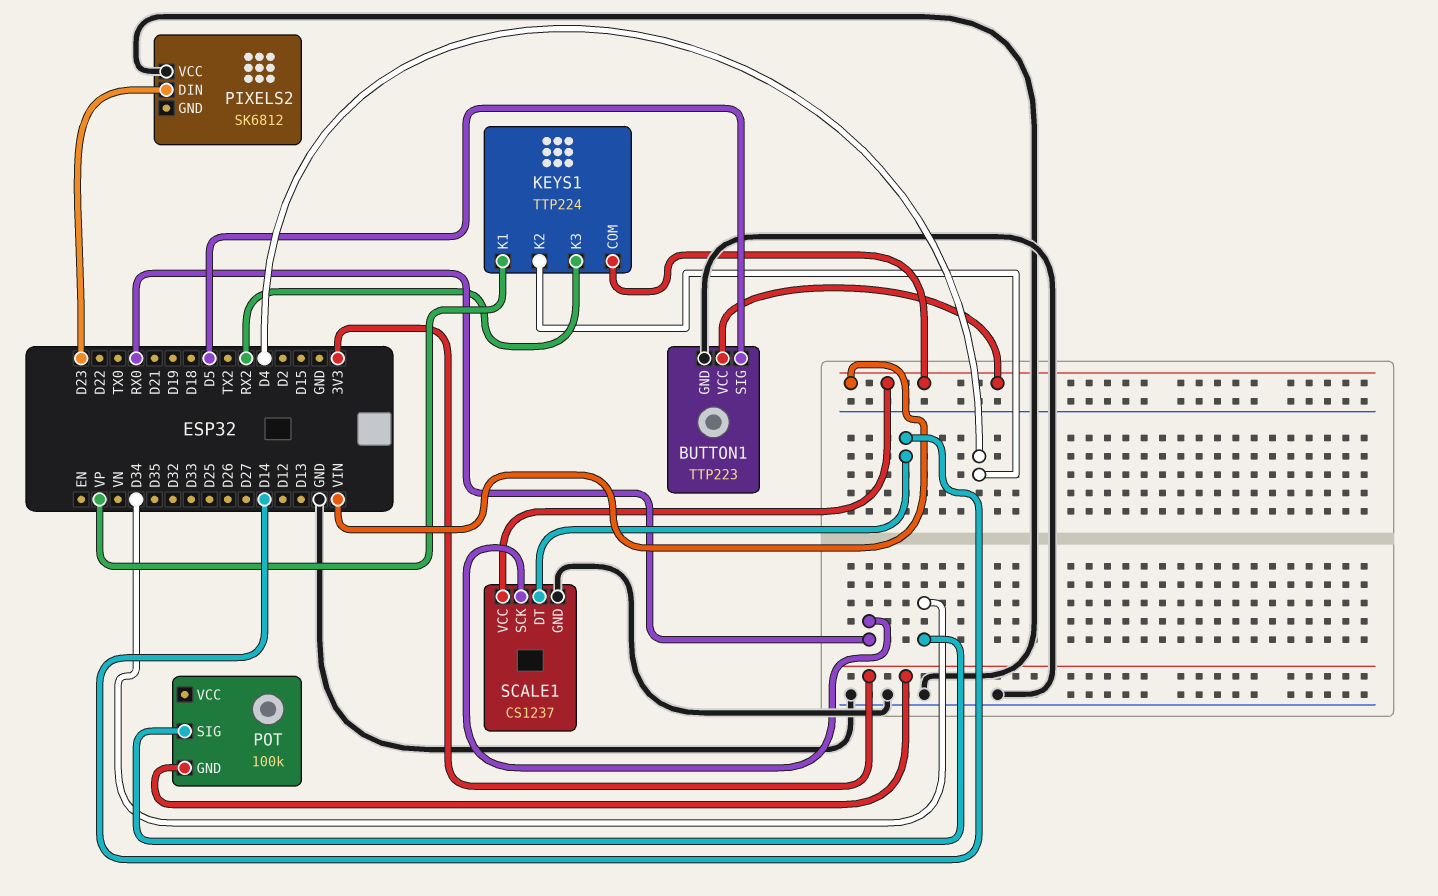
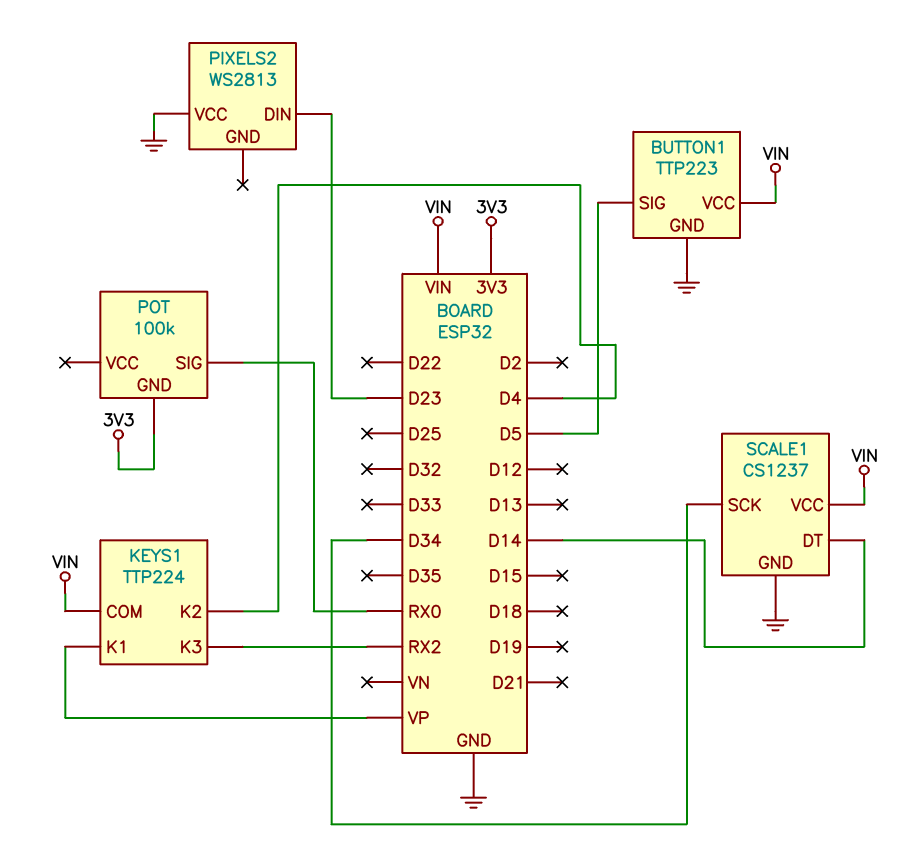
PIXELS2: SK6812 -> WS2813
POT pin SIG: D34 -> RX0
SCALE1 pin SCK: RX0 -> D34

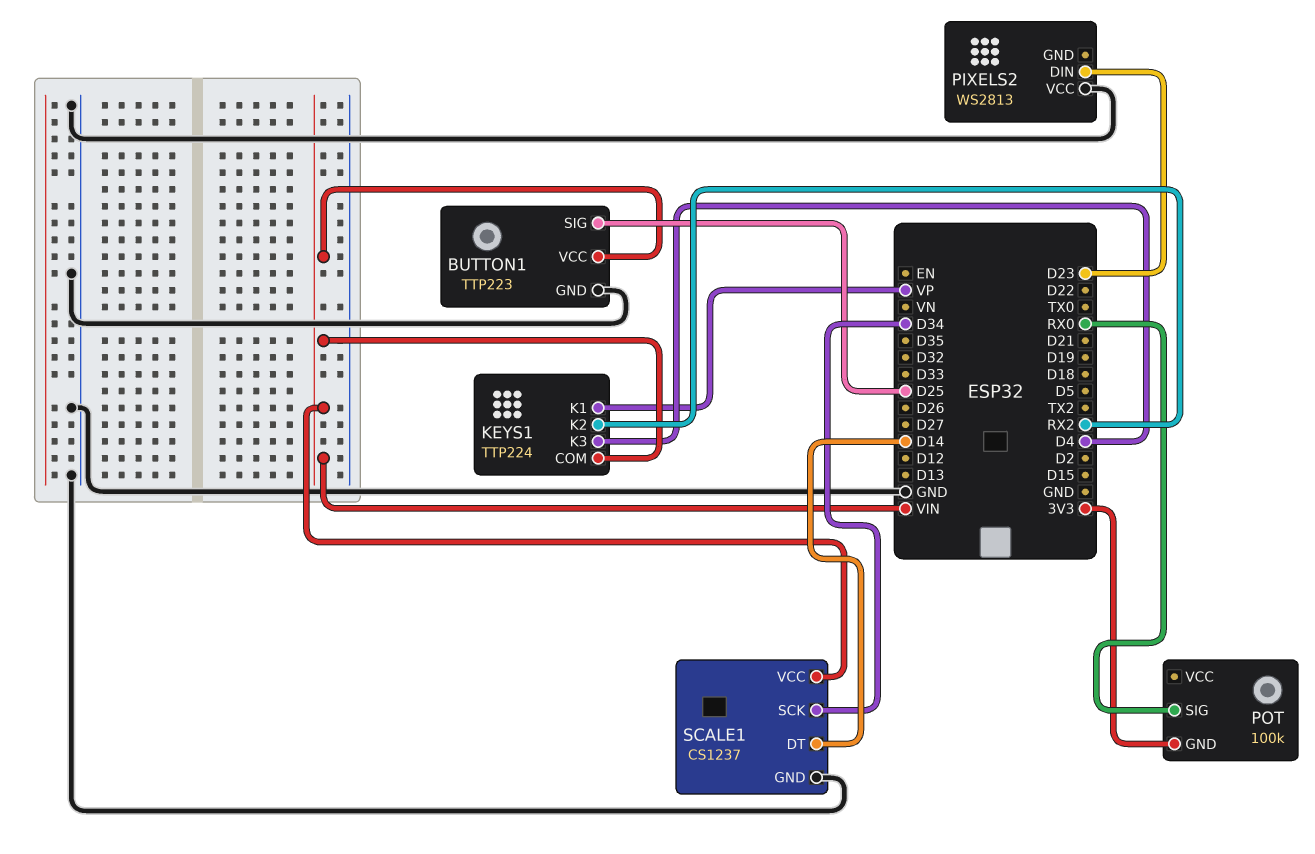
BUTTON1 pin SIG: D5 -> D25
KEYS1 pin K2: D4 -> RX2
KEYS1 pin K3: RX2 -> D4

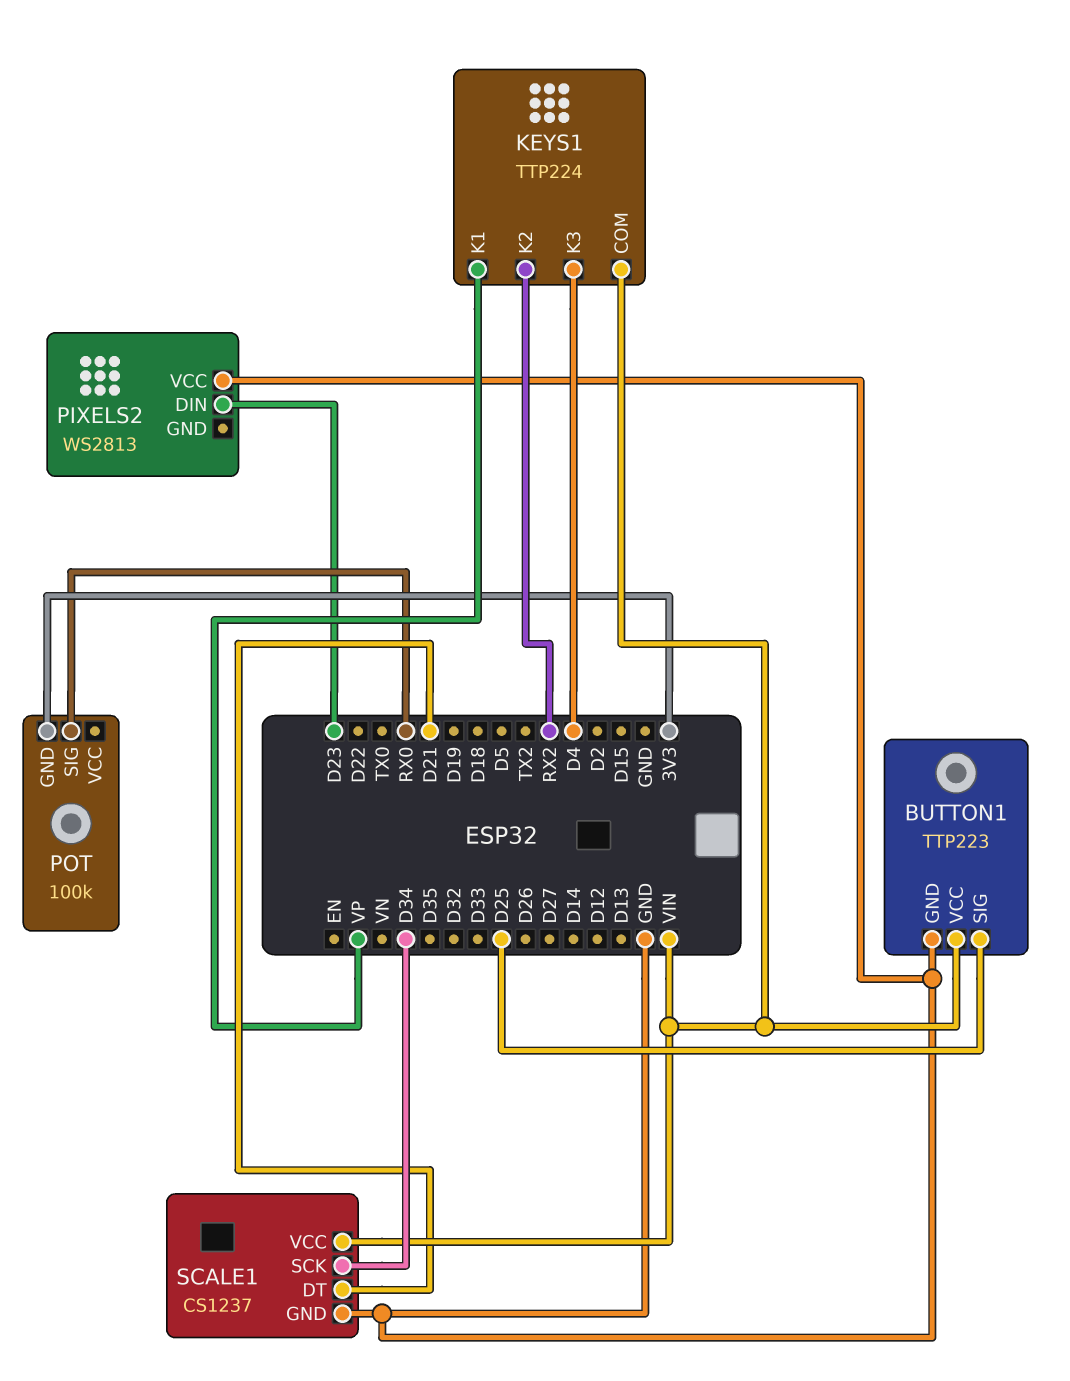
SCALE1 pin DT: D14 -> D21

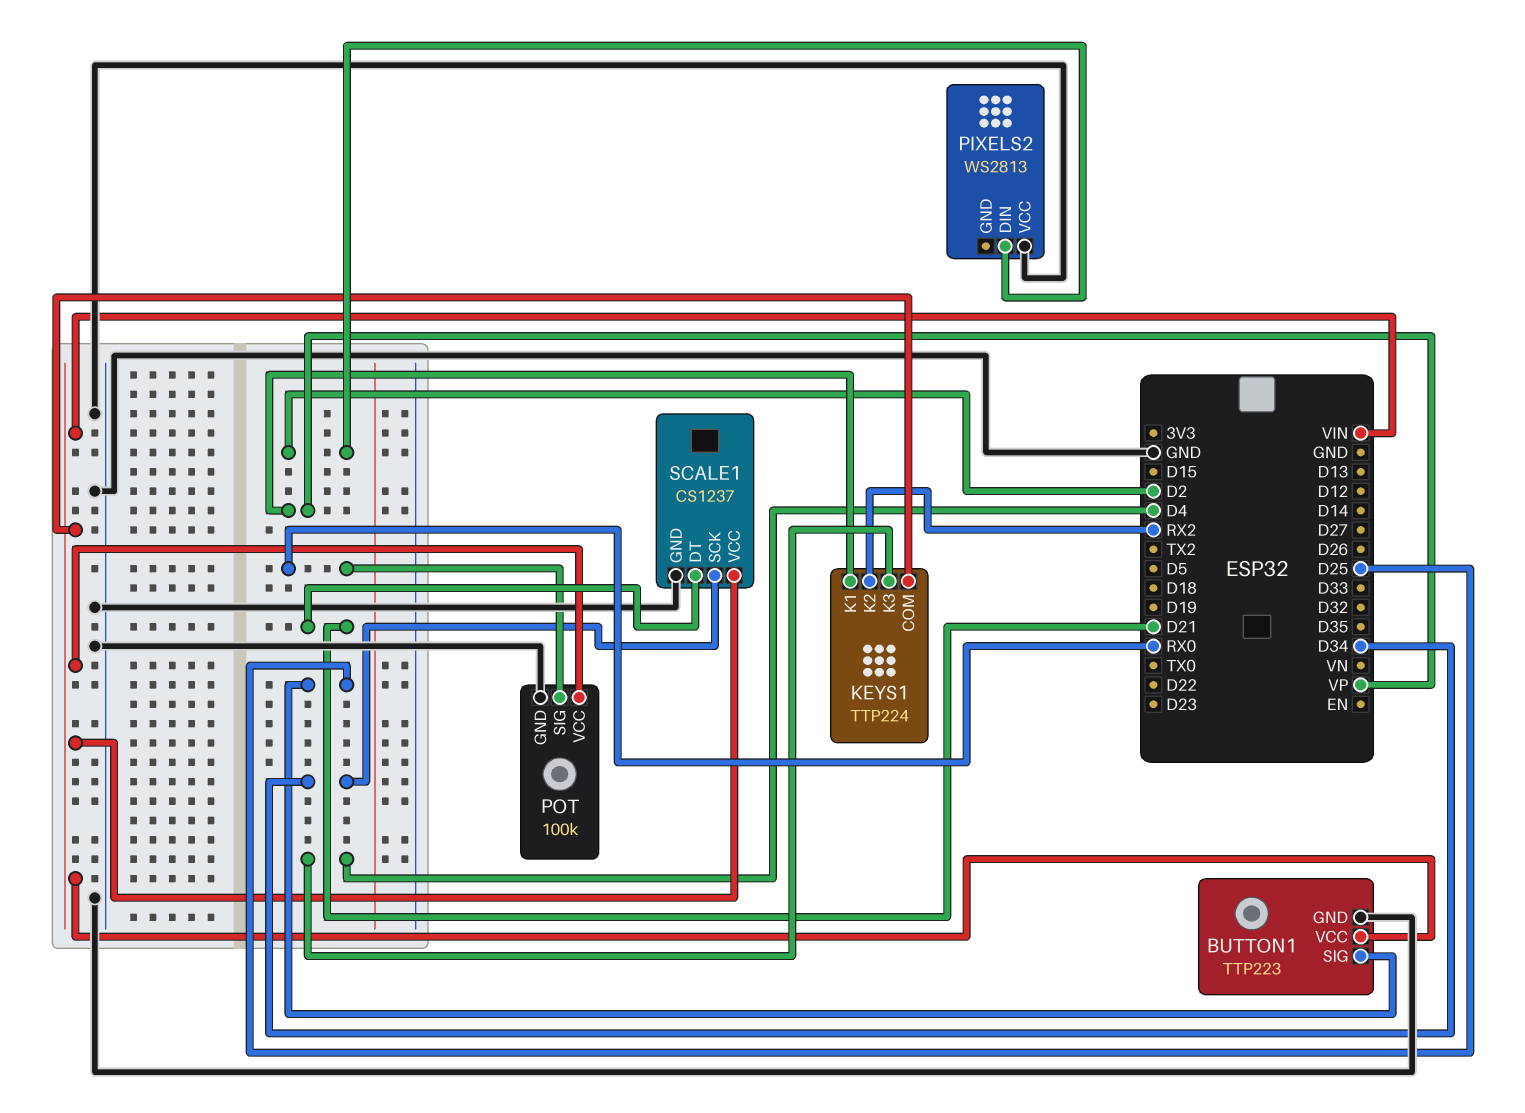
PIXELS2 pin DIN: D23 -> D2
POT pin GND: 3V3 -> GND
POT pin VCC: none -> VIN

